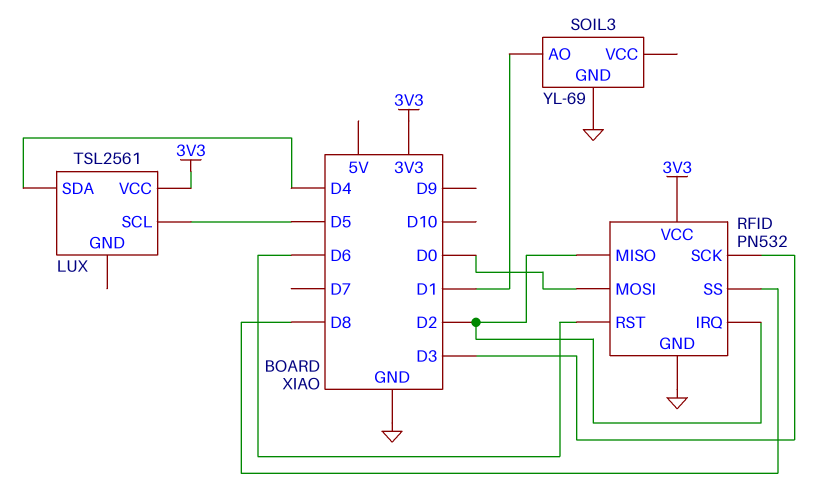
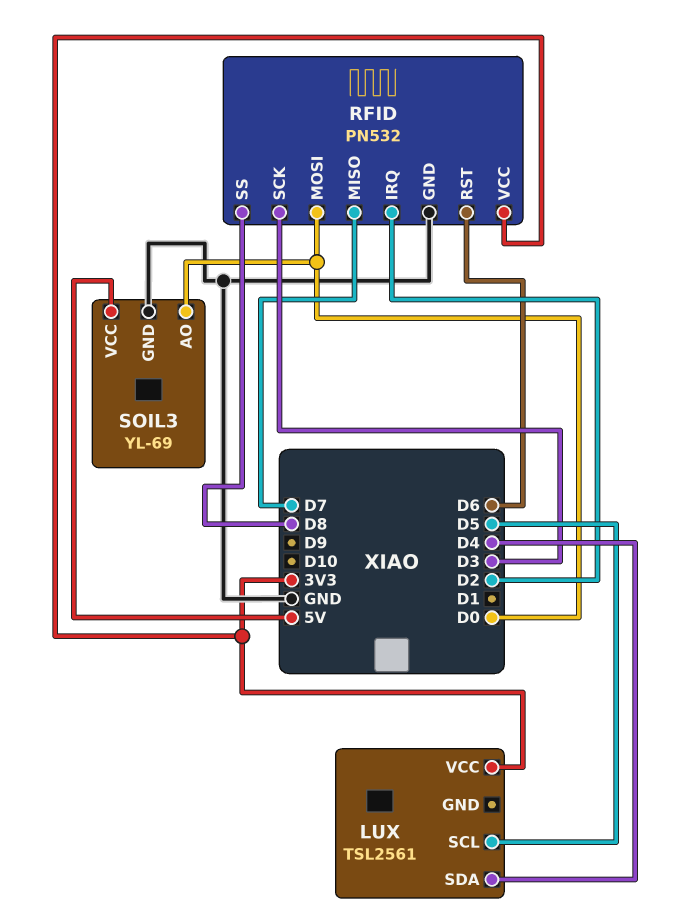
RFID pin MISO: D2 -> D7
SOIL3 pin AO: D1 -> D0
SOIL3 pin VCC: none -> 5V

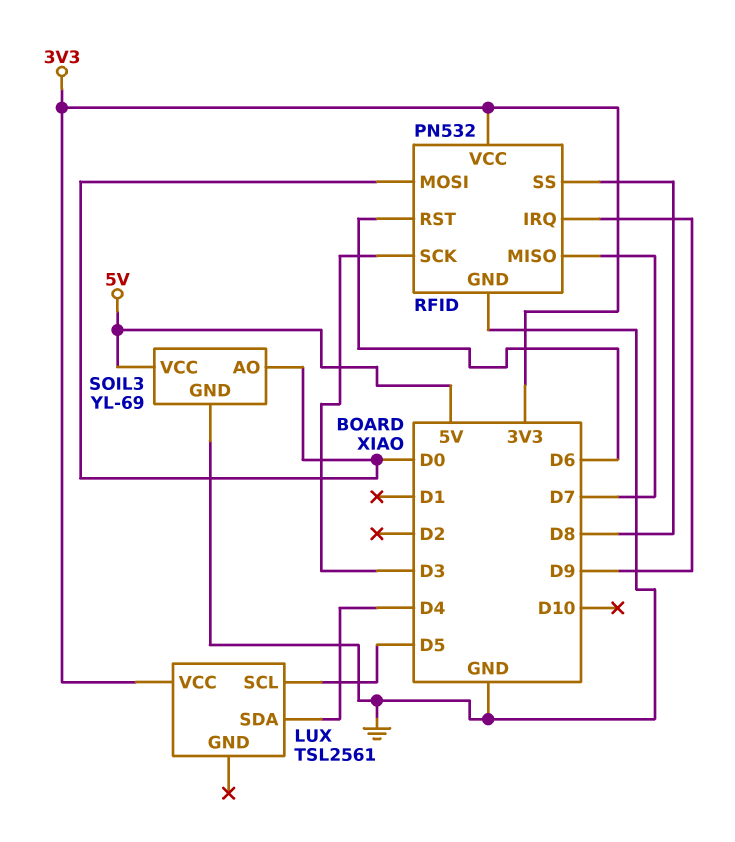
RFID pin IRQ: D2 -> D9

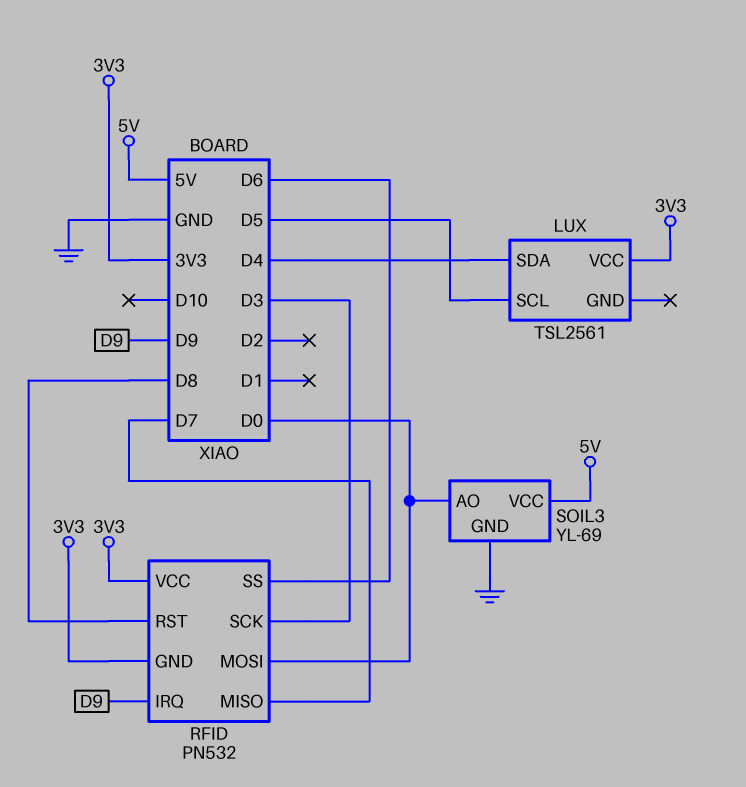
RFID pin GND: GND -> 3V3
RFID pin RST: D6 -> D8
RFID pin SS: D8 -> D6

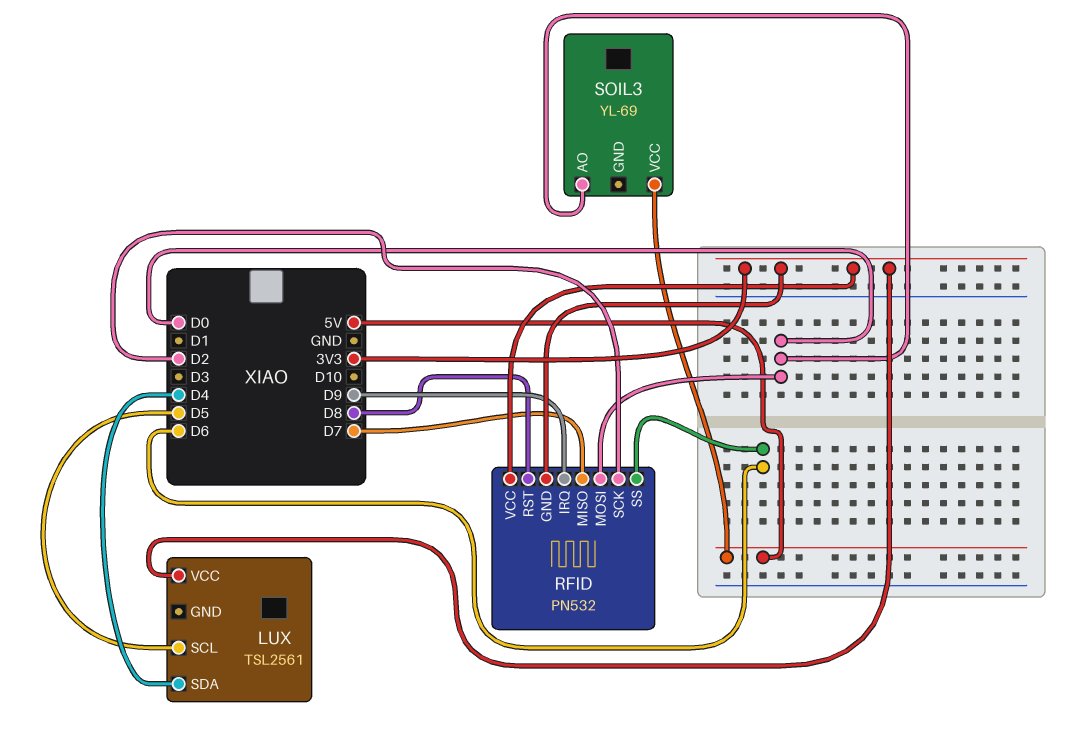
RFID pin SCK: D3 -> D2
SOIL3 pin GND: GND -> none

